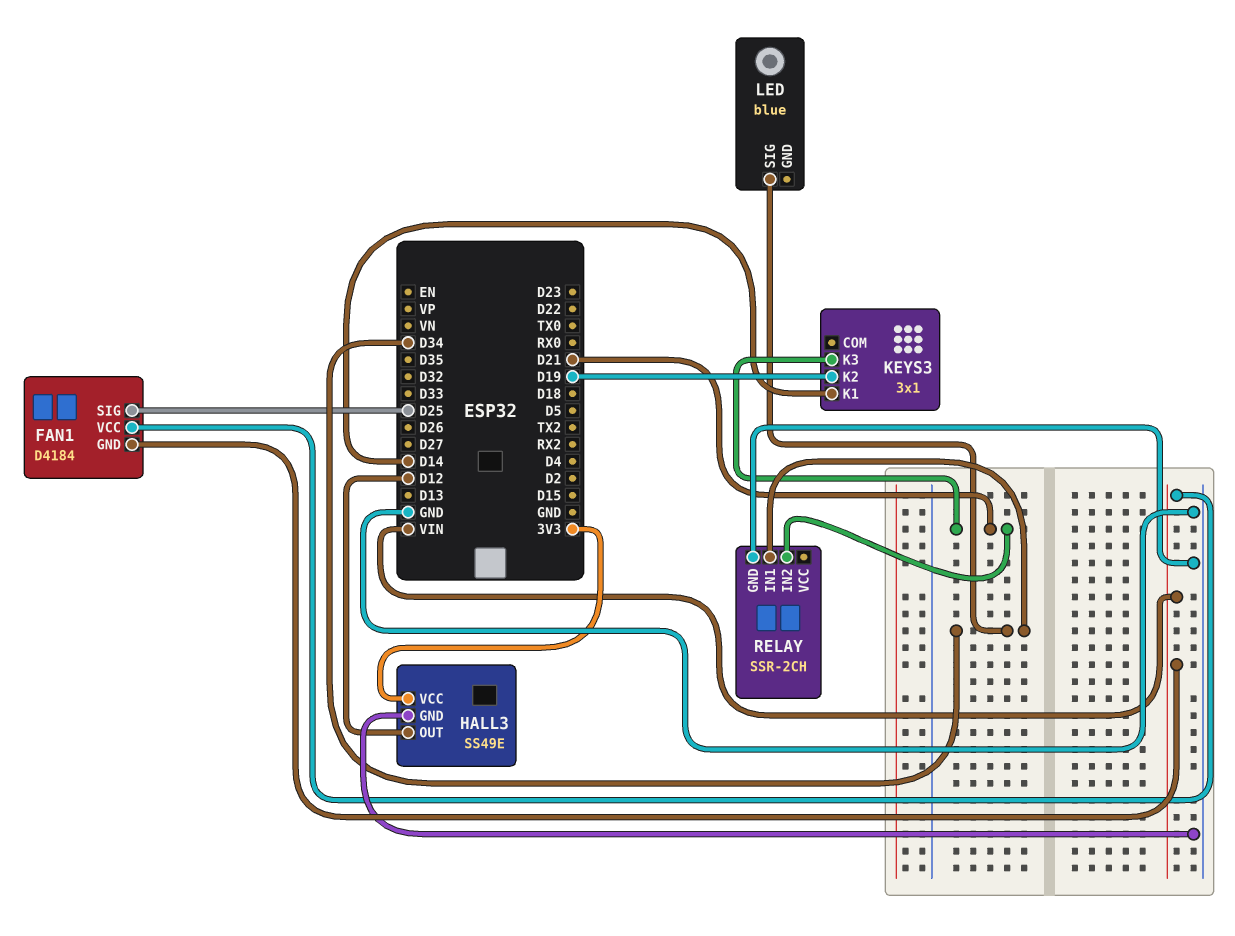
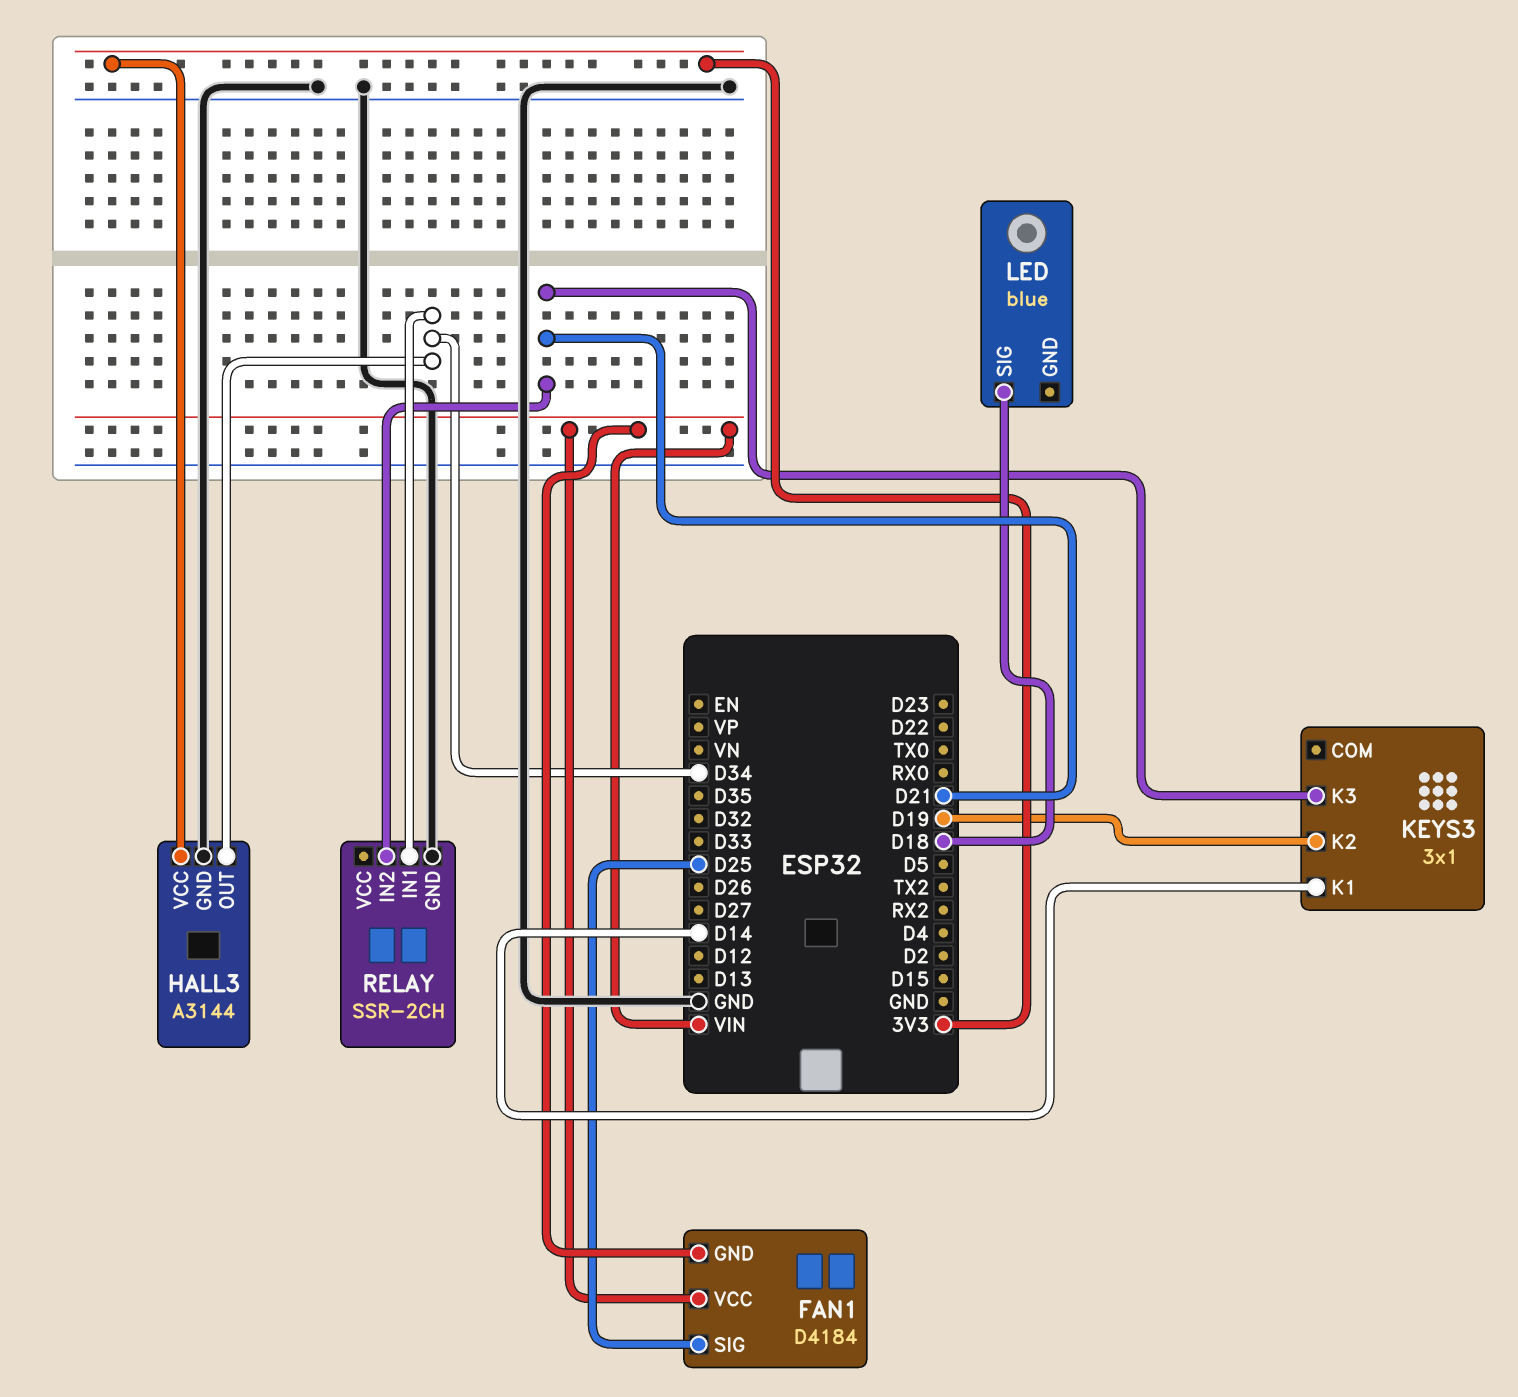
HALL3: SS49E -> A3144
HALL3 pin OUT: D12 -> D34
LED pin SIG: D34 -> D18

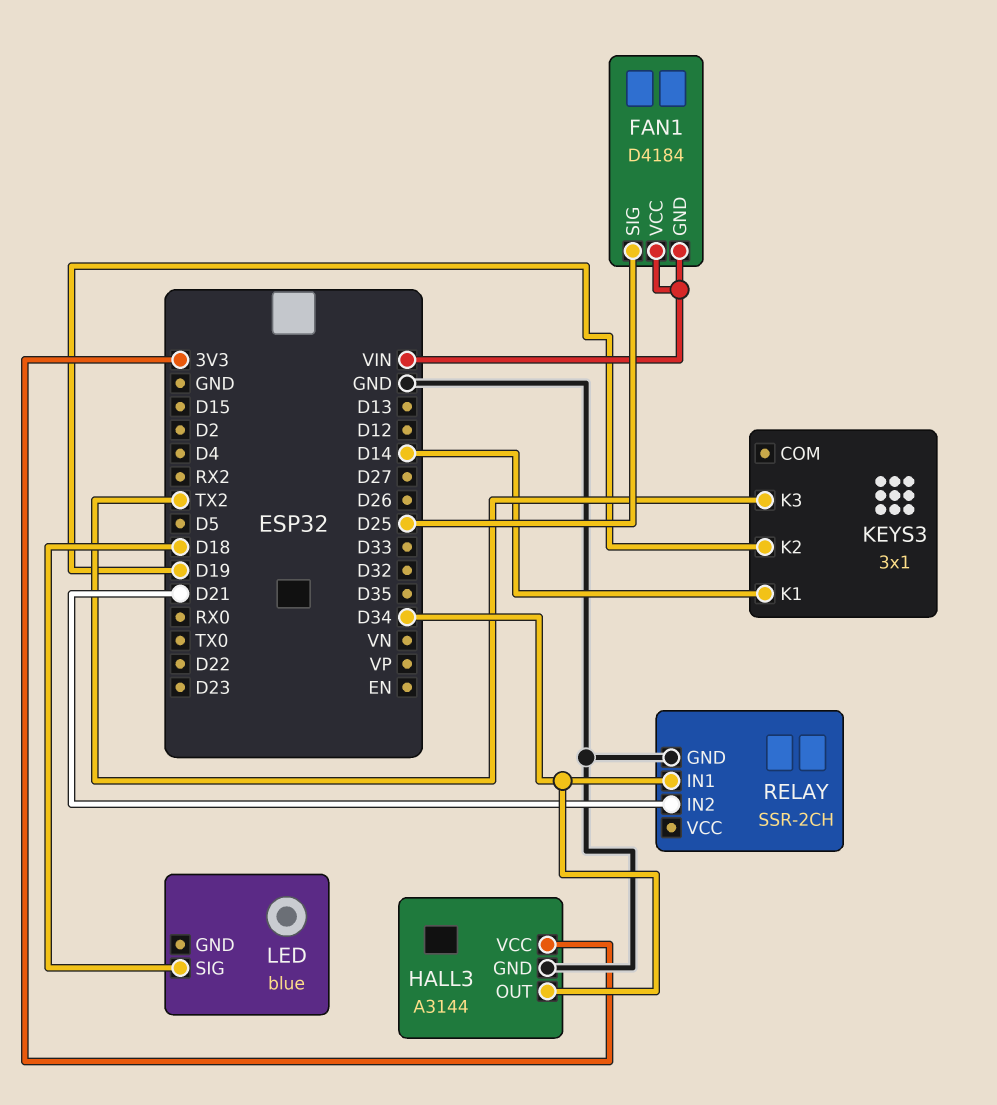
KEYS3 pin K3: D21 -> TX2

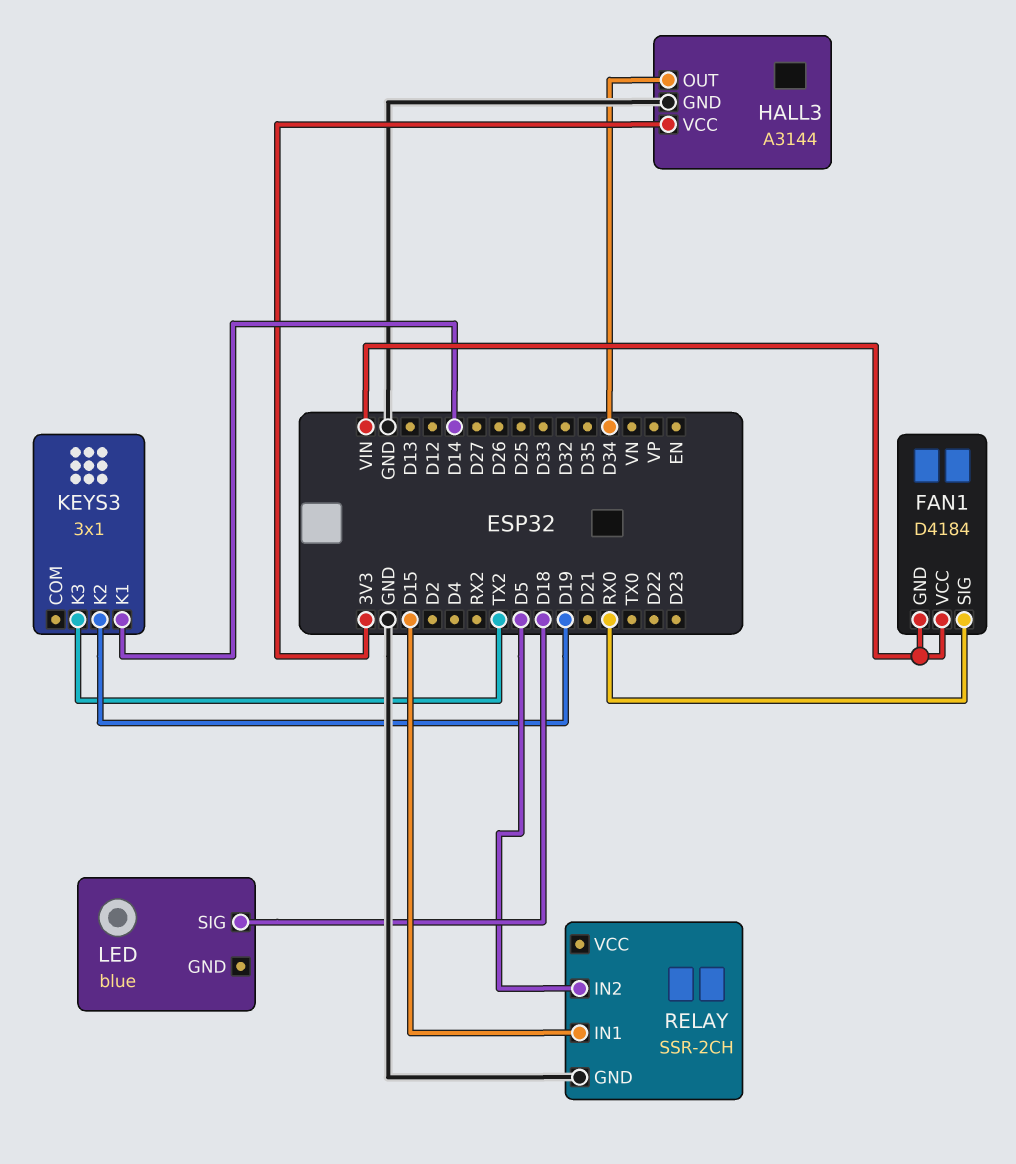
FAN1 pin SIG: D25 -> RX0
RELAY pin IN1: D34 -> D15
RELAY pin IN2: D21 -> D5

